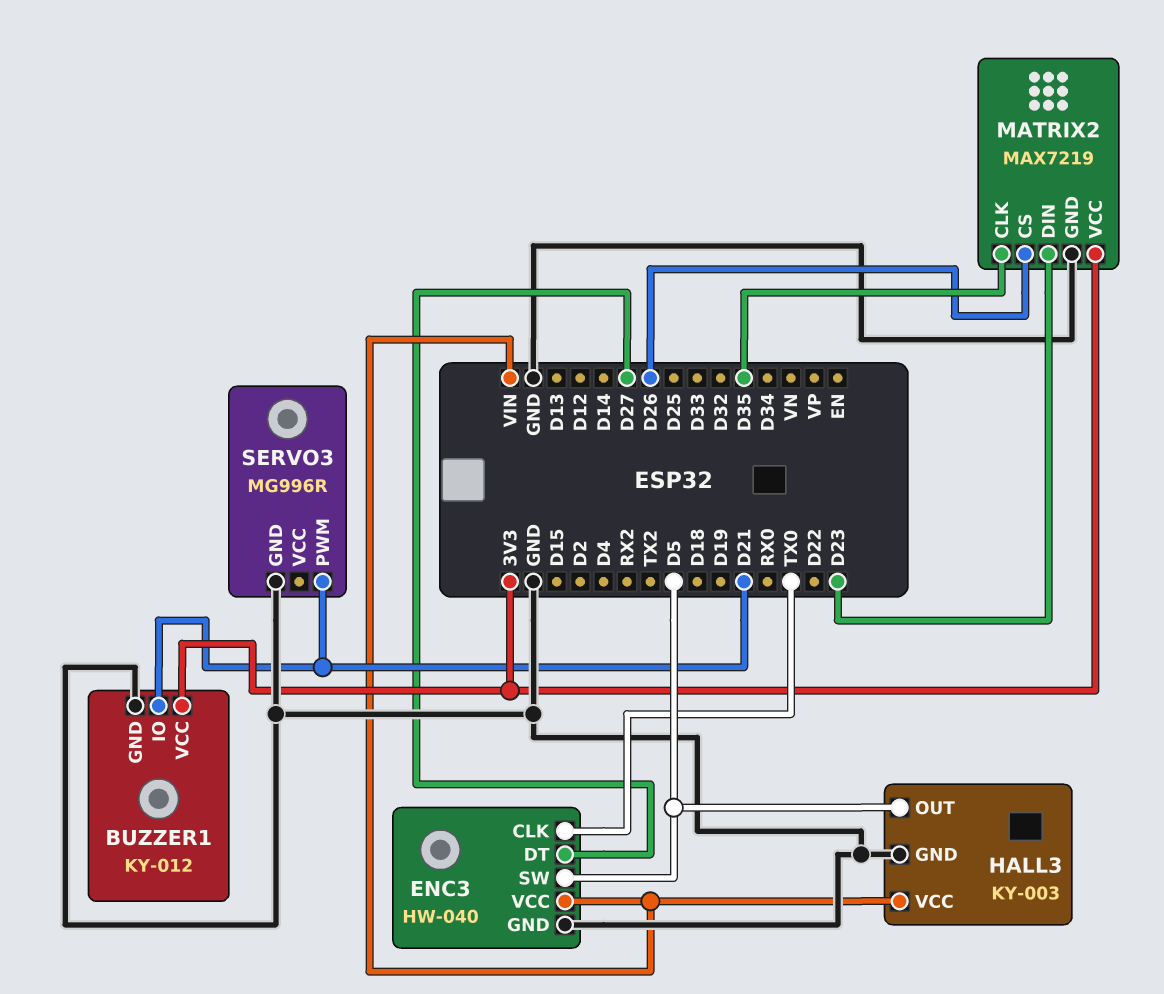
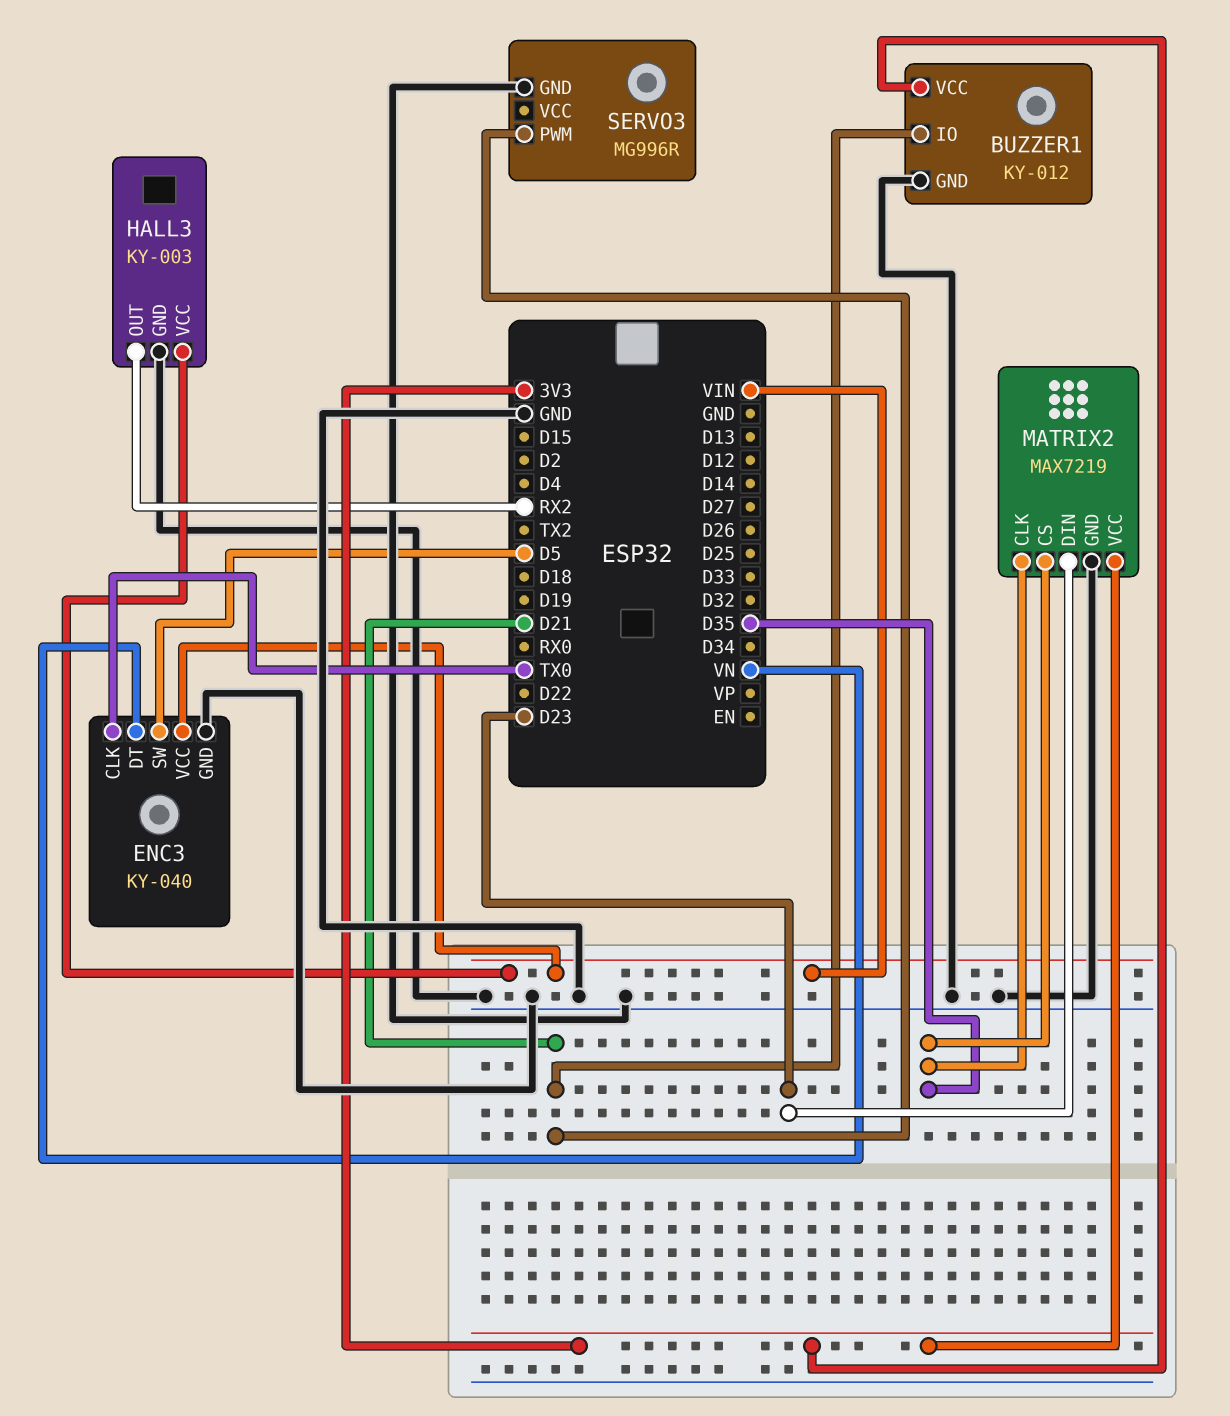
ENC3: HW-040 -> KY-040
ENC3 pin DT: D27 -> VN
HALL3 pin OUT: D5 -> RX2
MATRIX2 pin CS: D26 -> D35

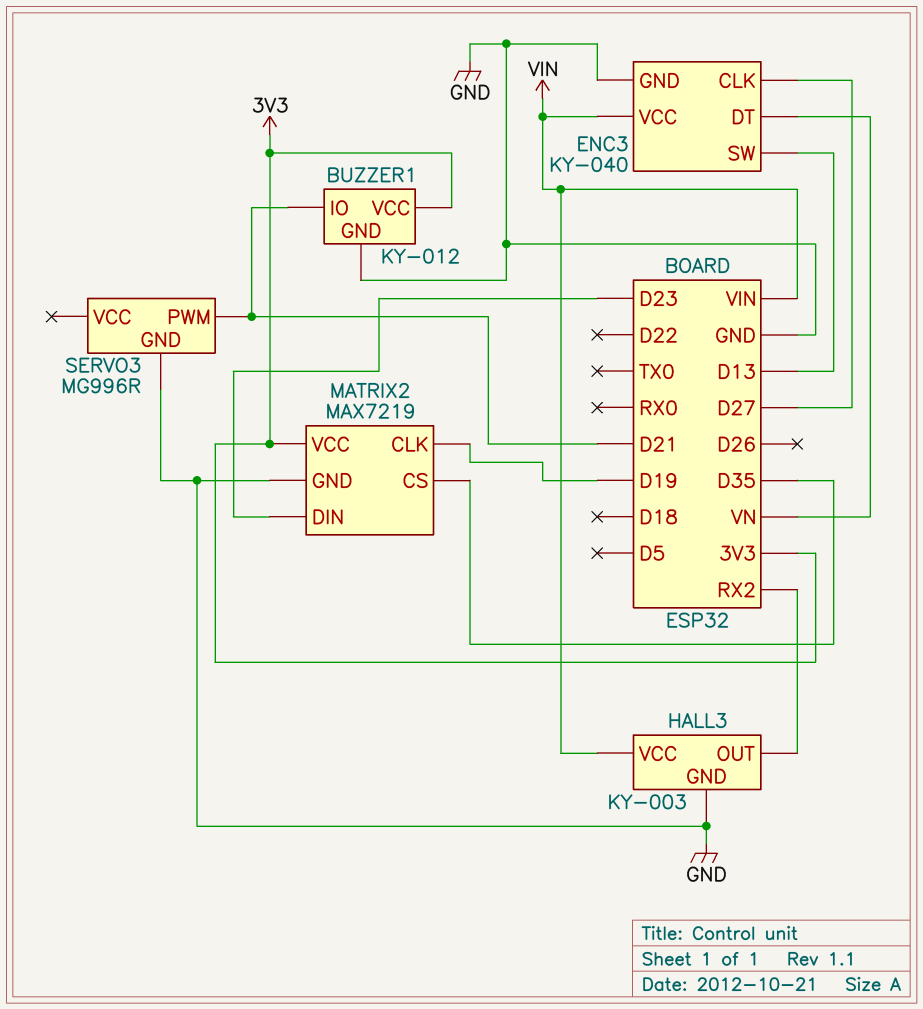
ENC3 pin CLK: TX0 -> D27
ENC3 pin SW: D5 -> D13
MATRIX2 pin CLK: D35 -> D19

